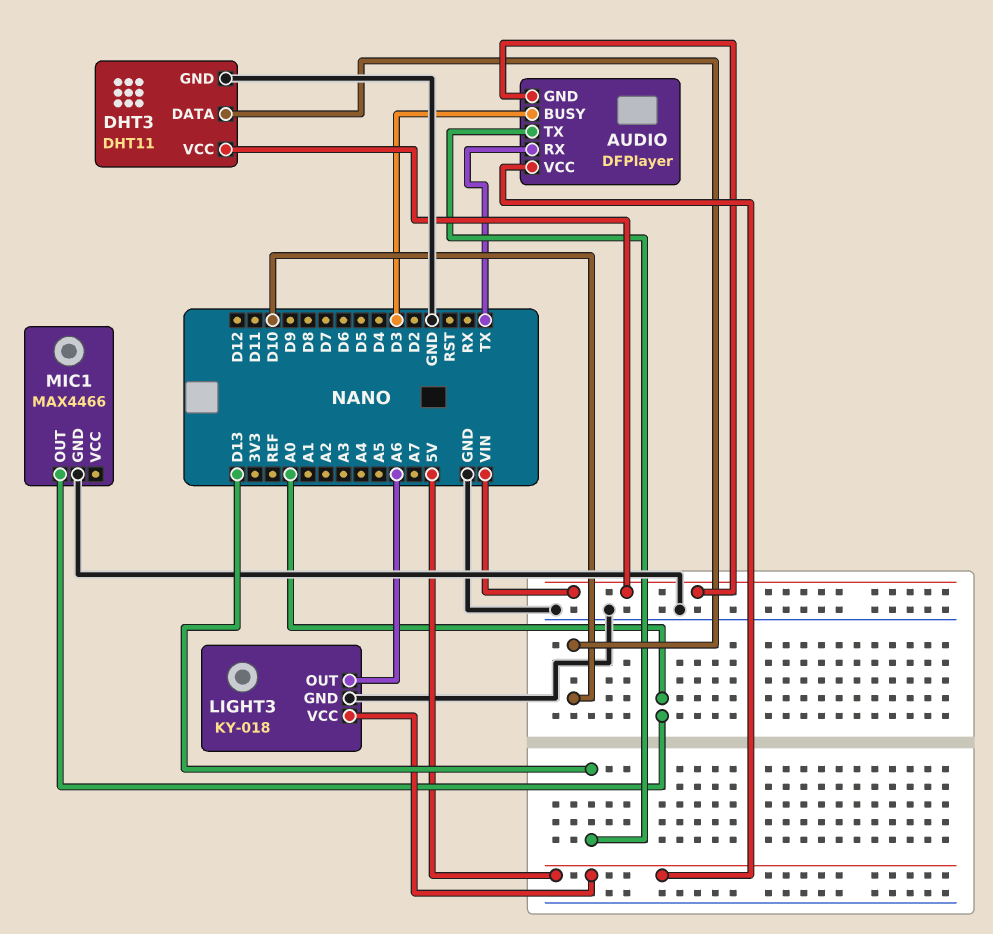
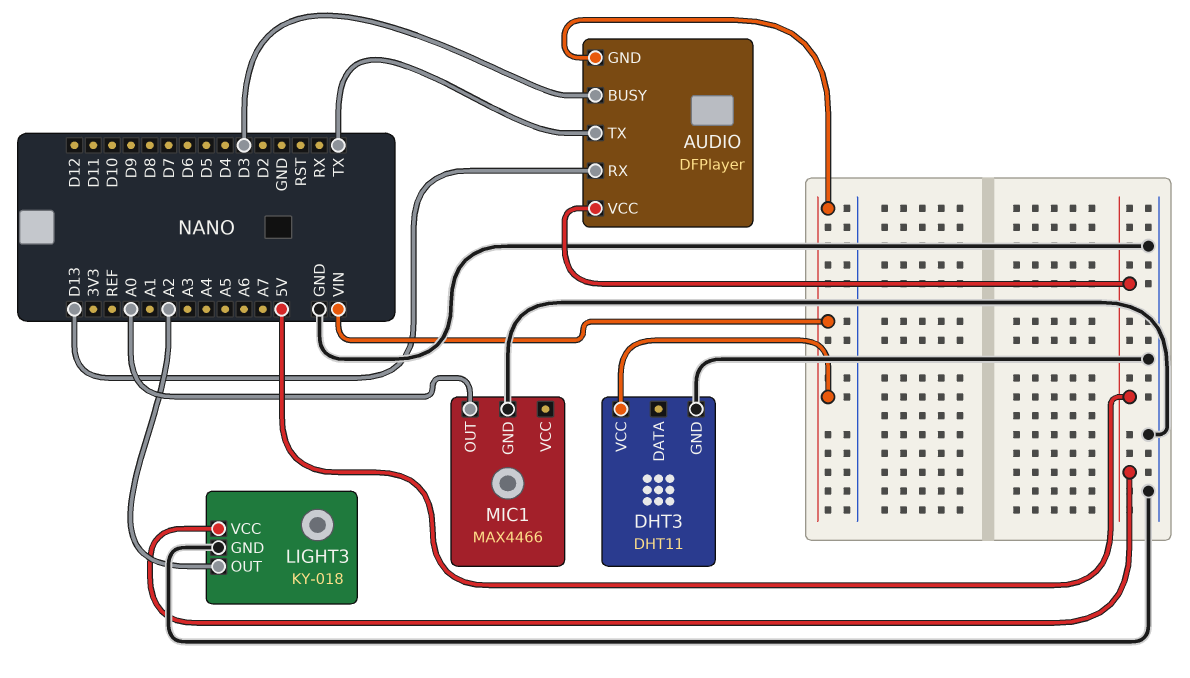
AUDIO pin RX: TX -> D13
AUDIO pin TX: D13 -> TX
DHT3 pin DATA: D10 -> none
LIGHT3 pin OUT: A6 -> A2

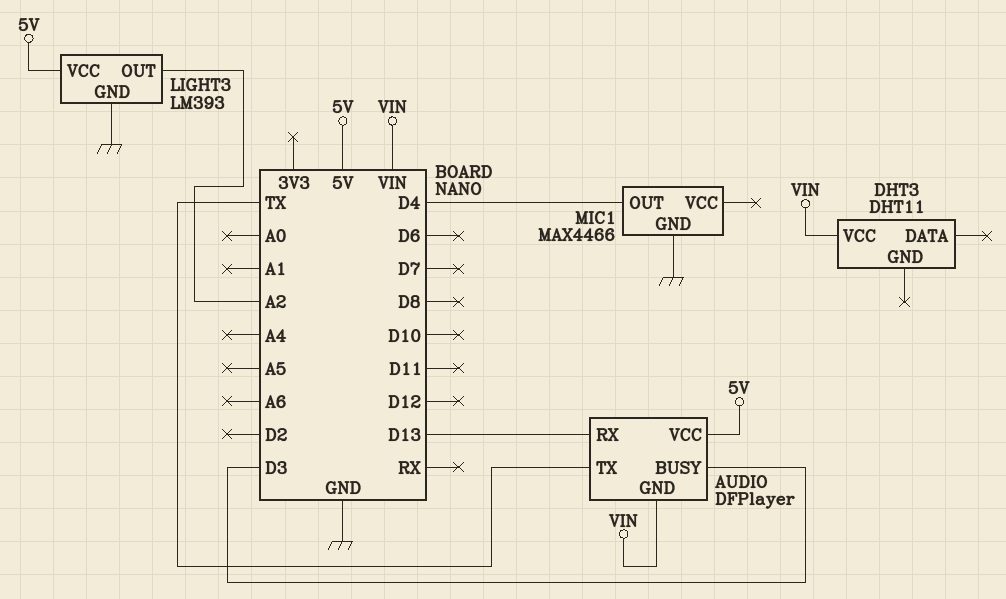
DHT3 pin GND: GND -> none
LIGHT3: KY-018 -> LM393
MIC1 pin OUT: A0 -> D4

